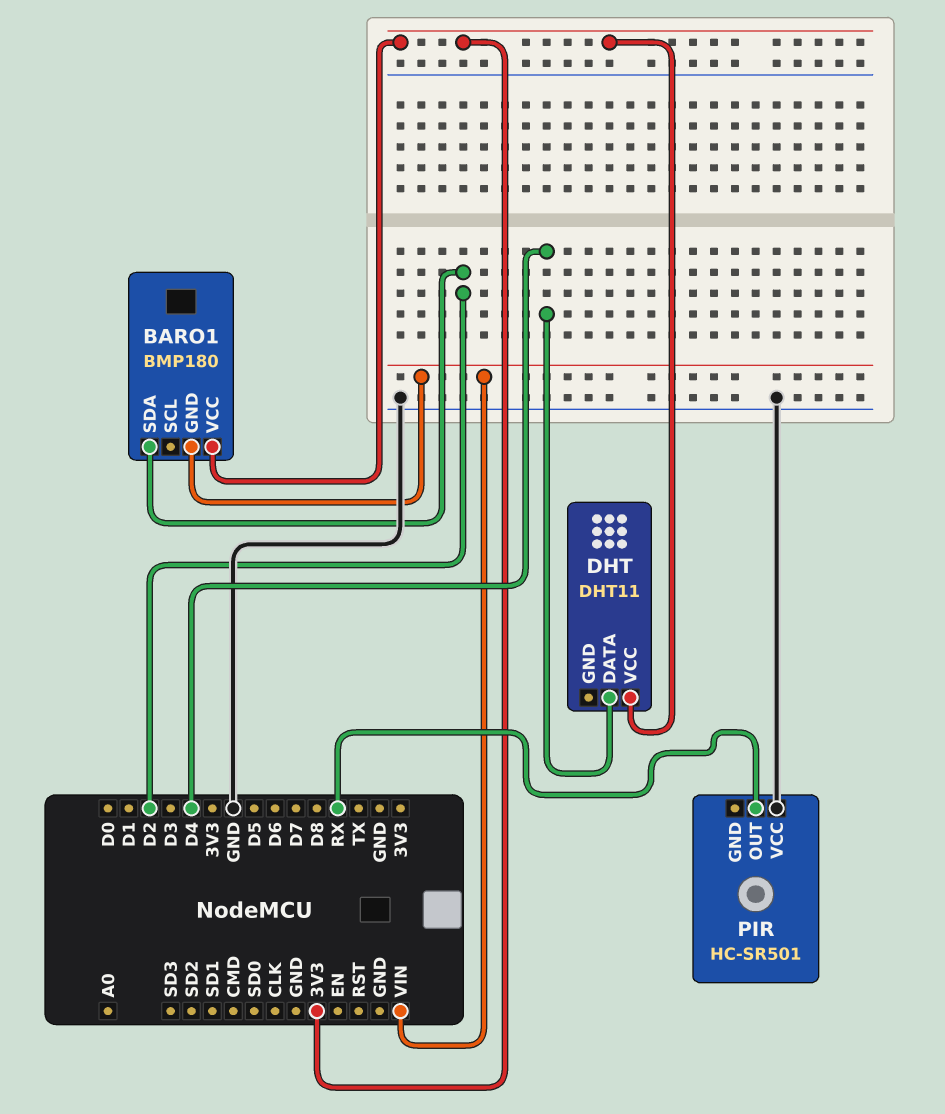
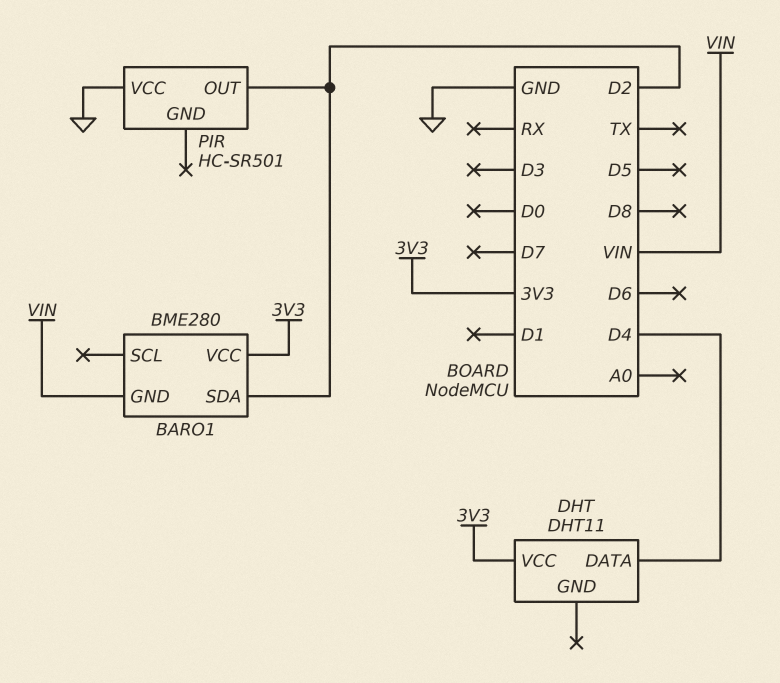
BARO1: BMP180 -> BME280
PIR pin OUT: RX -> D2

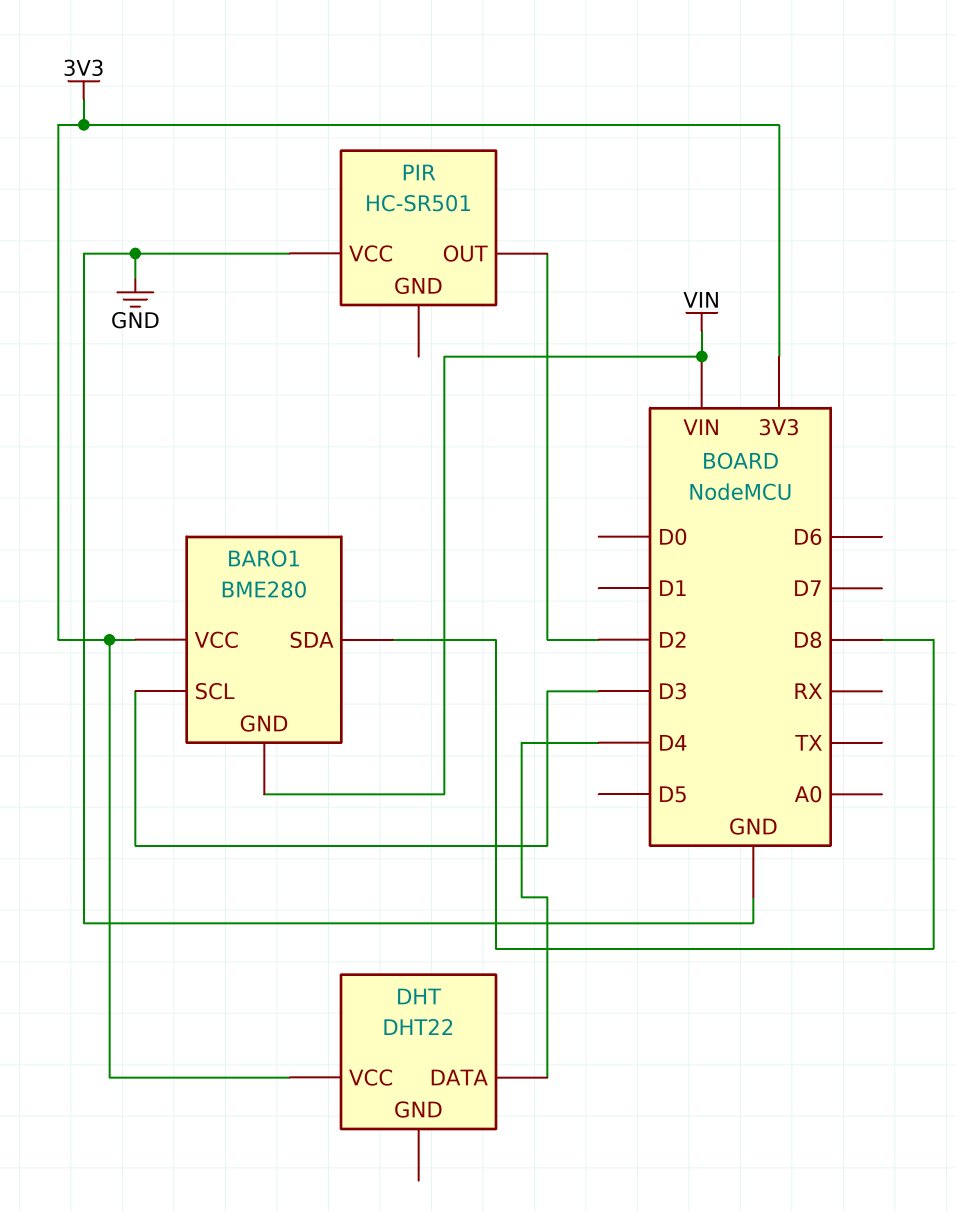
BARO1 pin SCL: none -> D3
BARO1 pin SDA: D2 -> D8
DHT: DHT11 -> DHT22

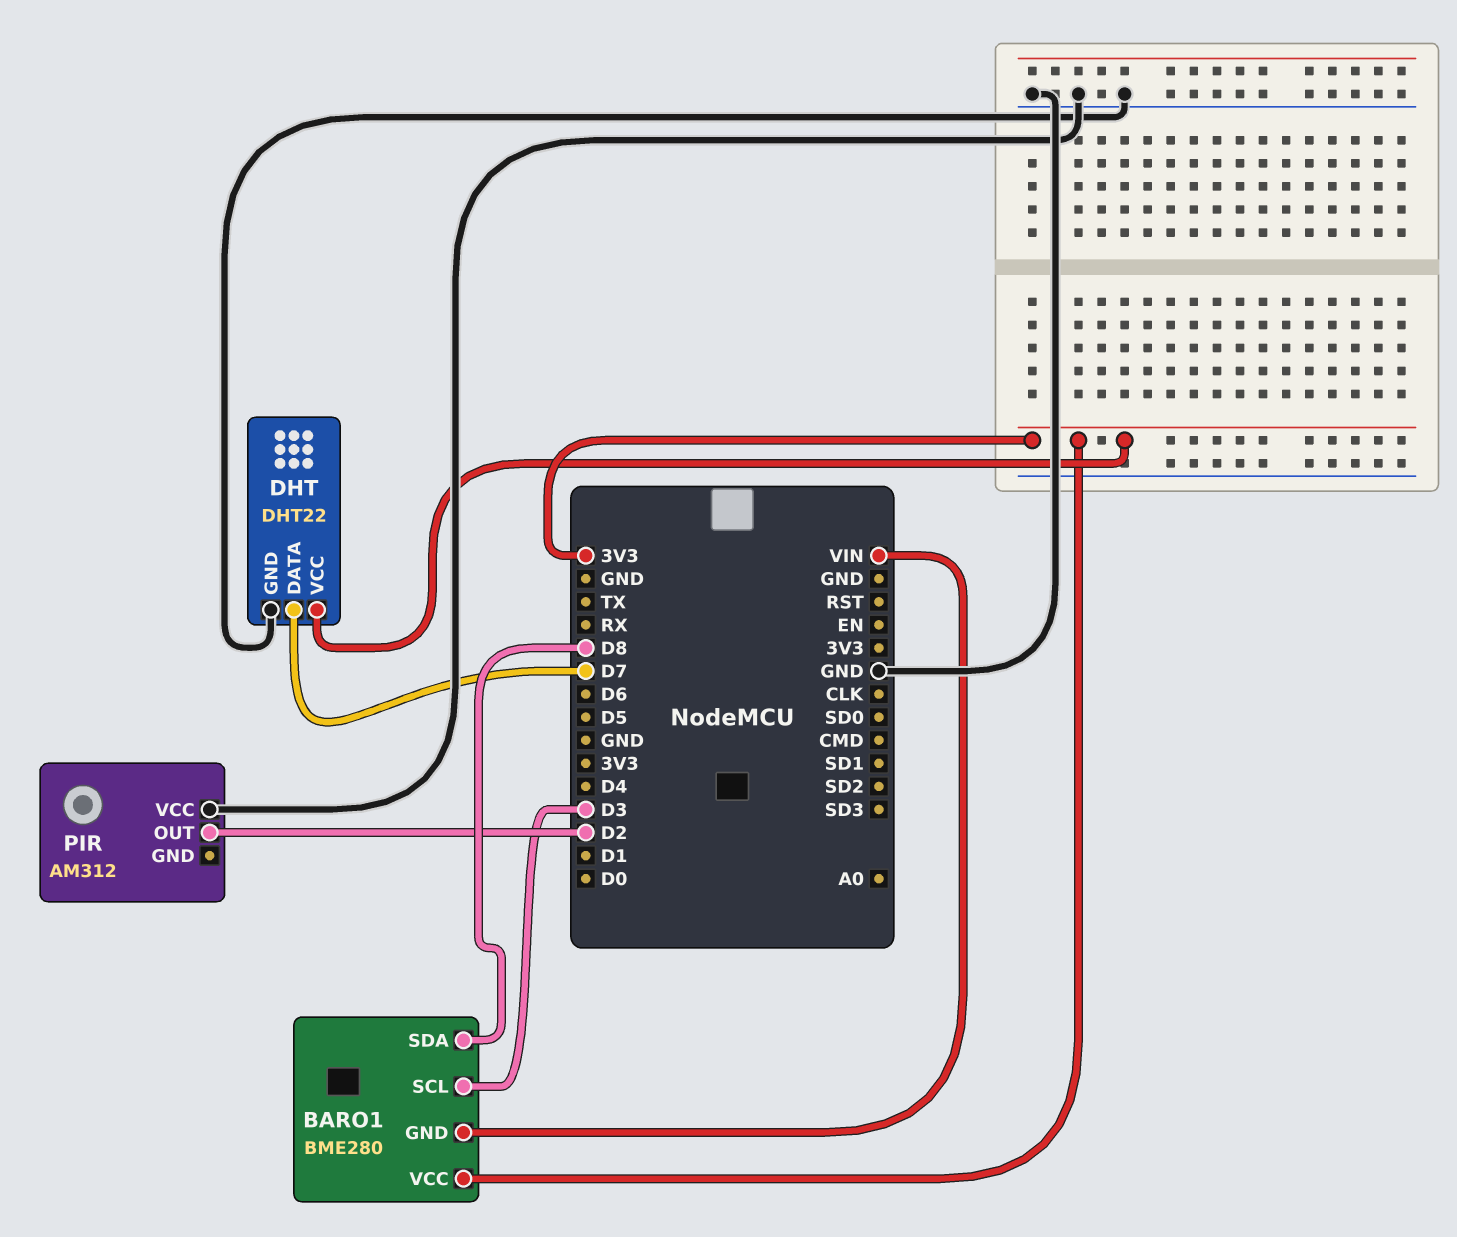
DHT pin DATA: D4 -> D7
DHT pin GND: none -> GND
PIR: HC-SR501 -> AM312

